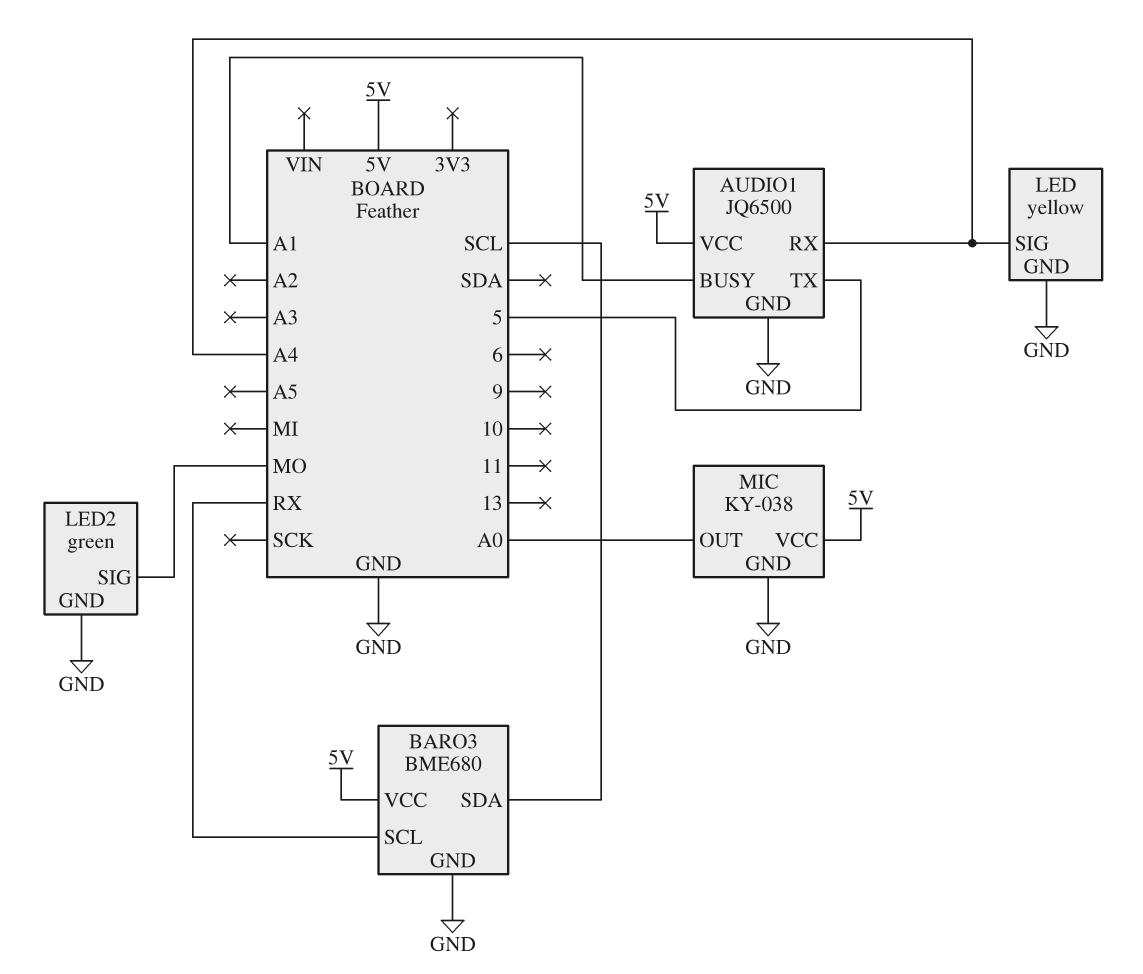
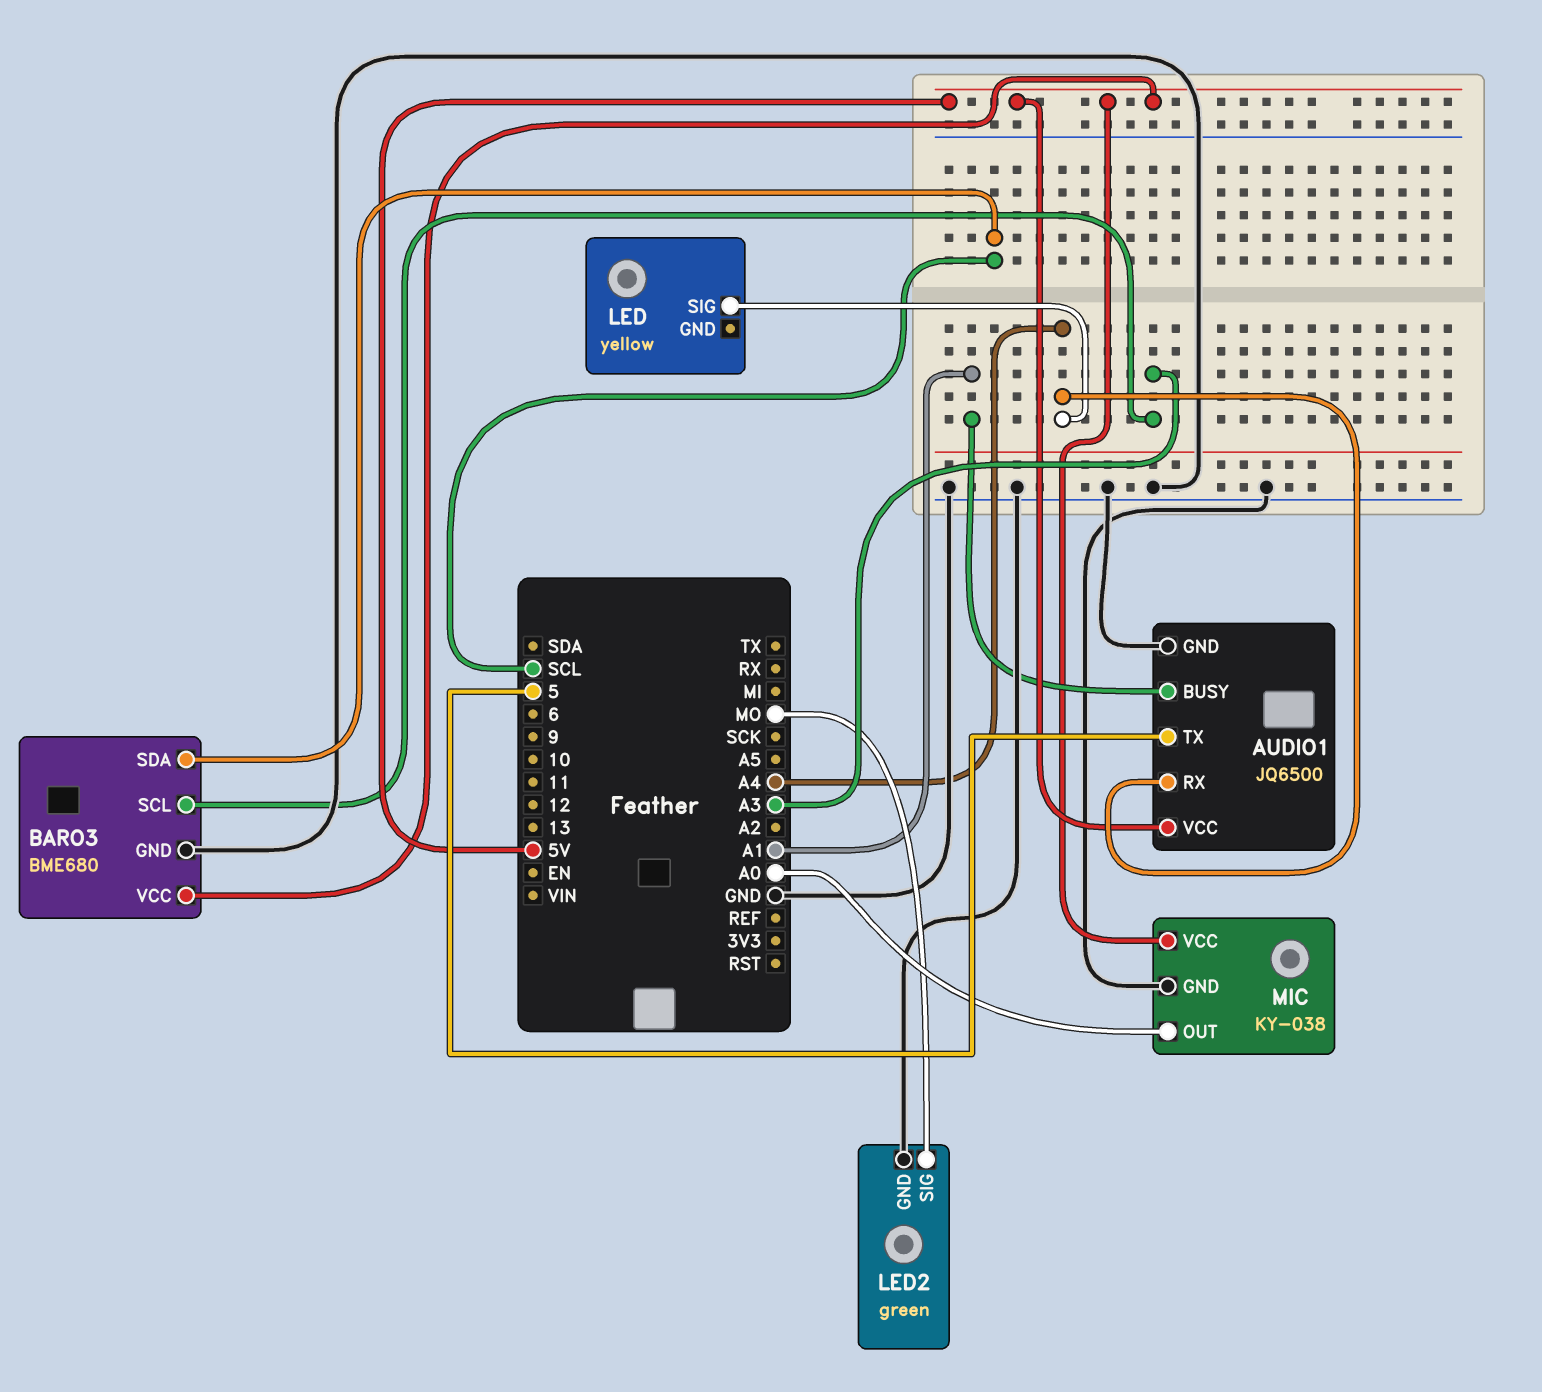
BARO3 pin SCL: RX -> A3
LED pin GND: GND -> none

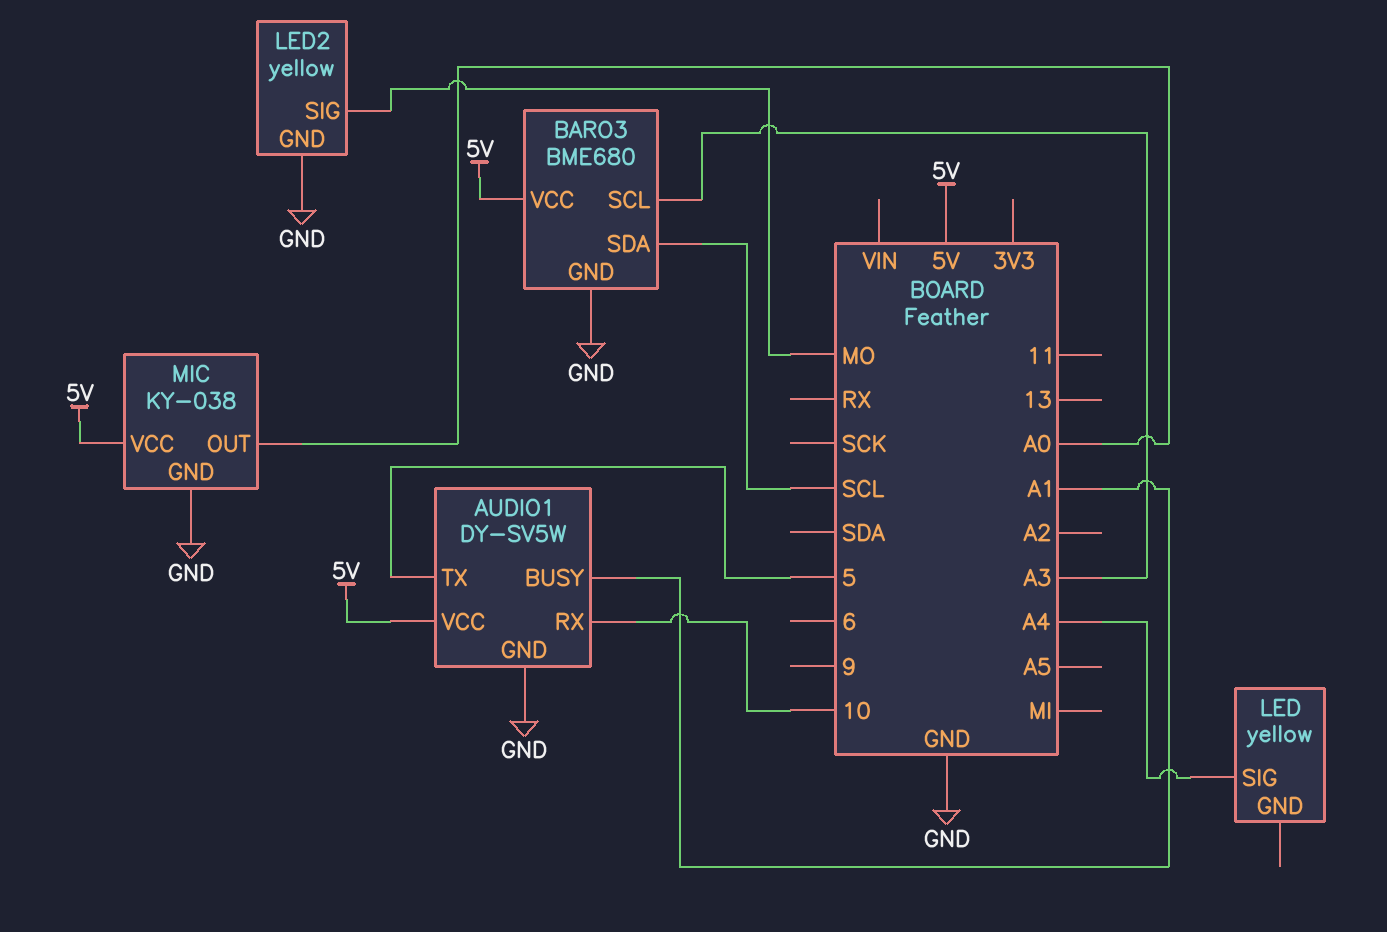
AUDIO1: JQ6500 -> DY-SV5W
AUDIO1 pin RX: A4 -> 10
LED2: green -> yellow

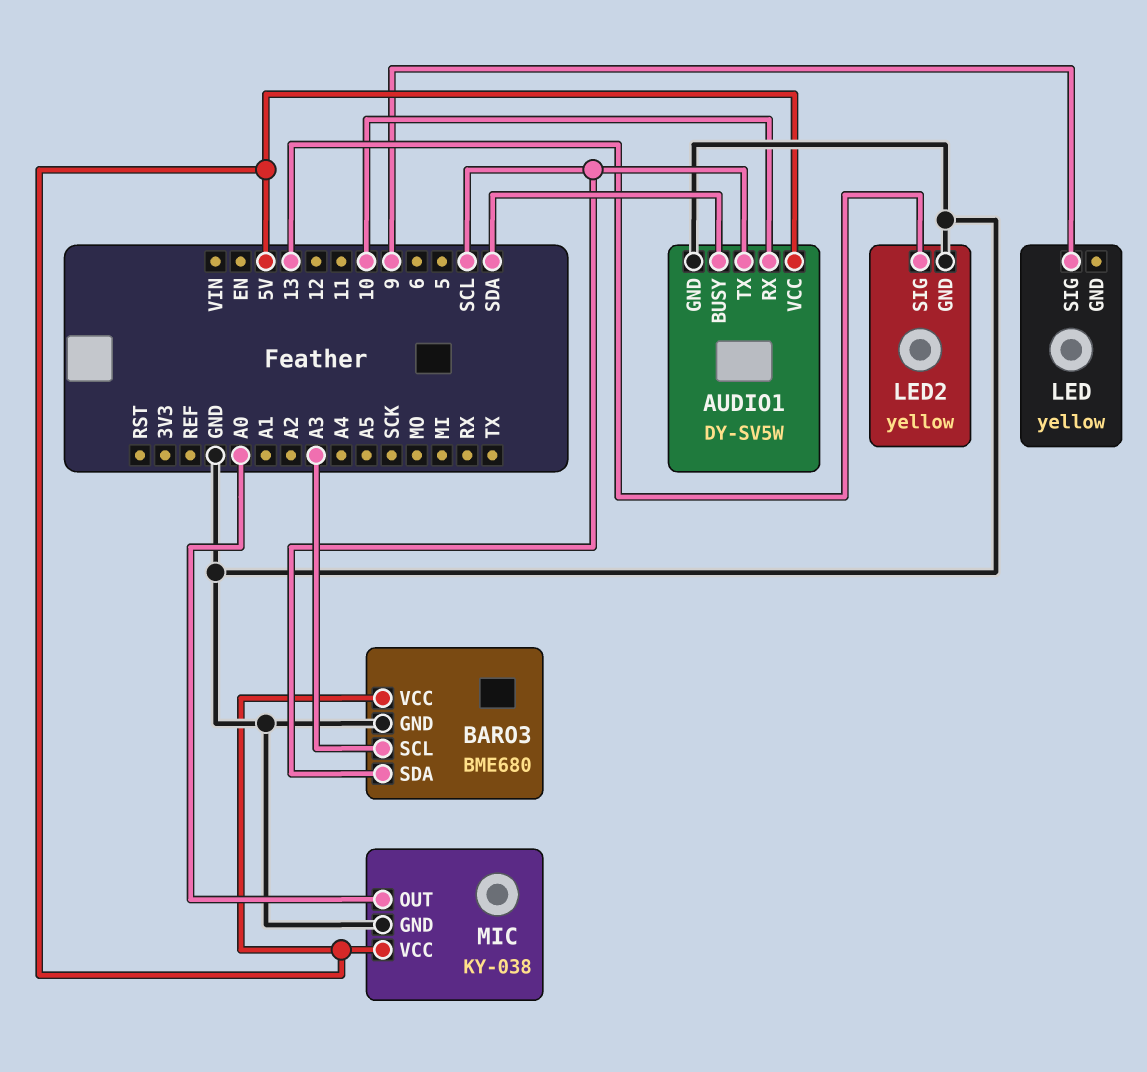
AUDIO1 pin BUSY: A1 -> SDA
AUDIO1 pin TX: 5 -> SCL
LED pin SIG: A4 -> 9
LED2 pin SIG: MO -> 13

